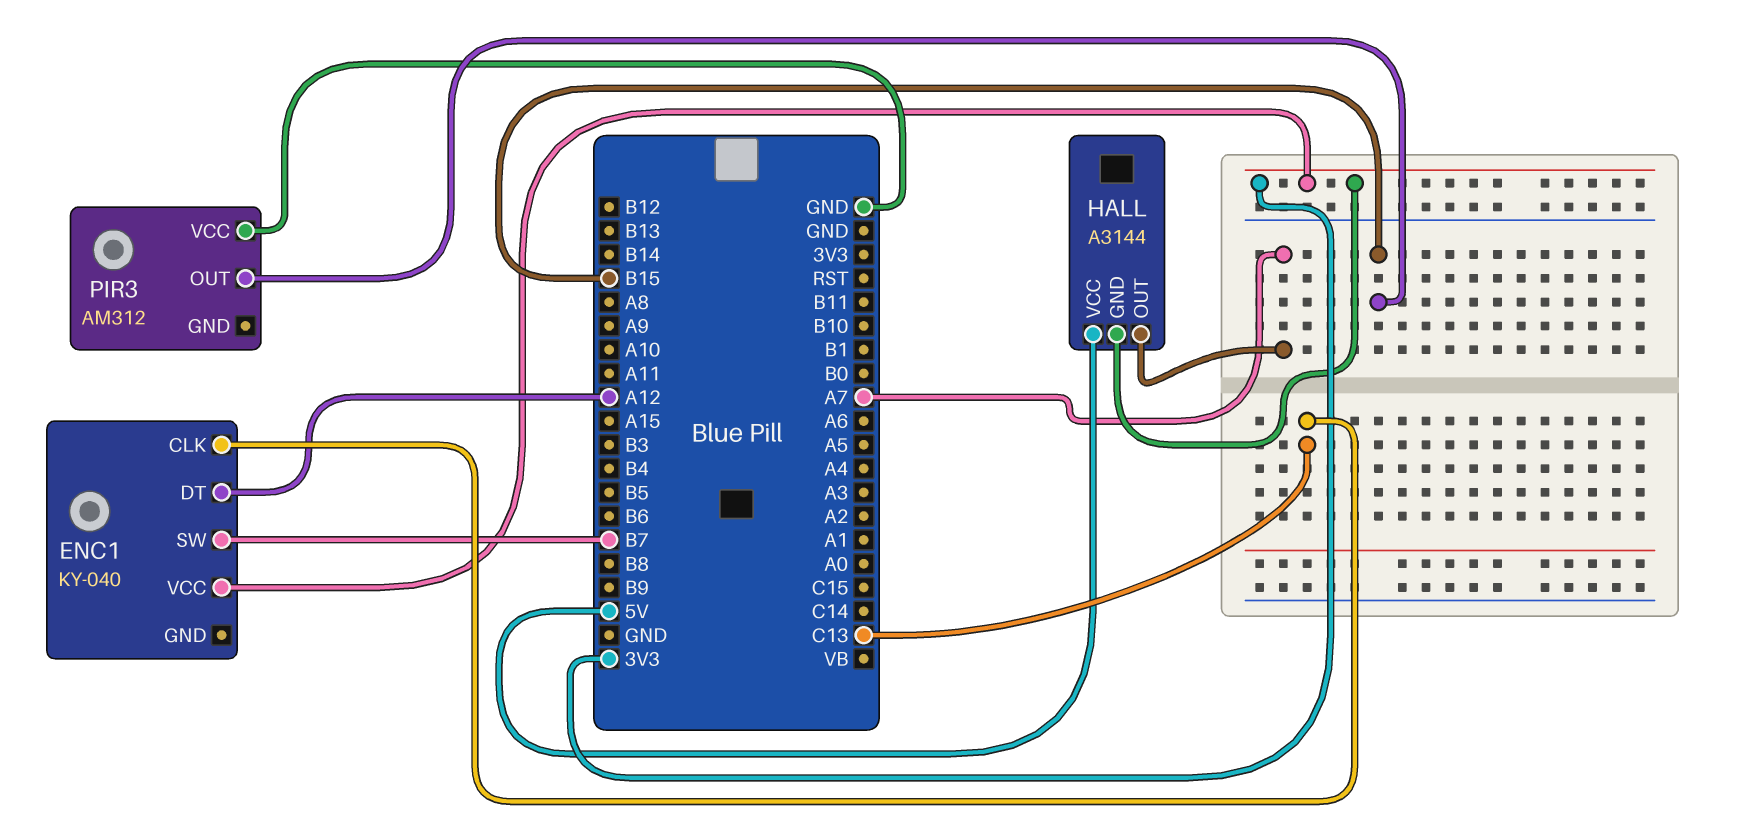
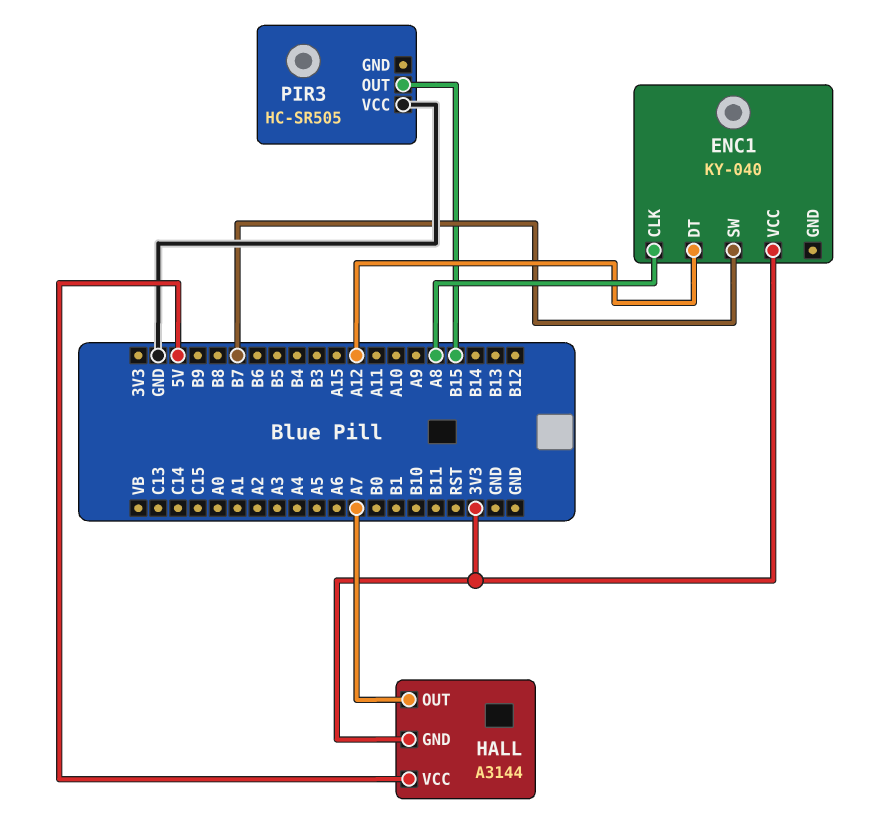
ENC1 pin CLK: C13 -> A8
PIR3: AM312 -> HC-SR505

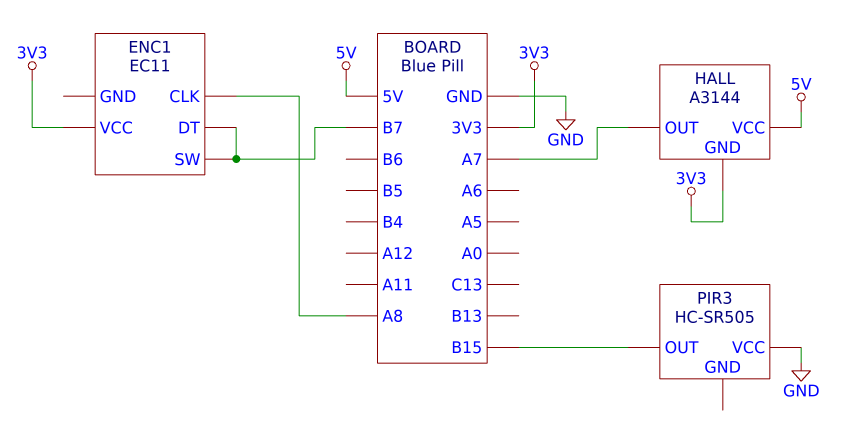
ENC1: KY-040 -> EC11
ENC1 pin DT: A12 -> B7

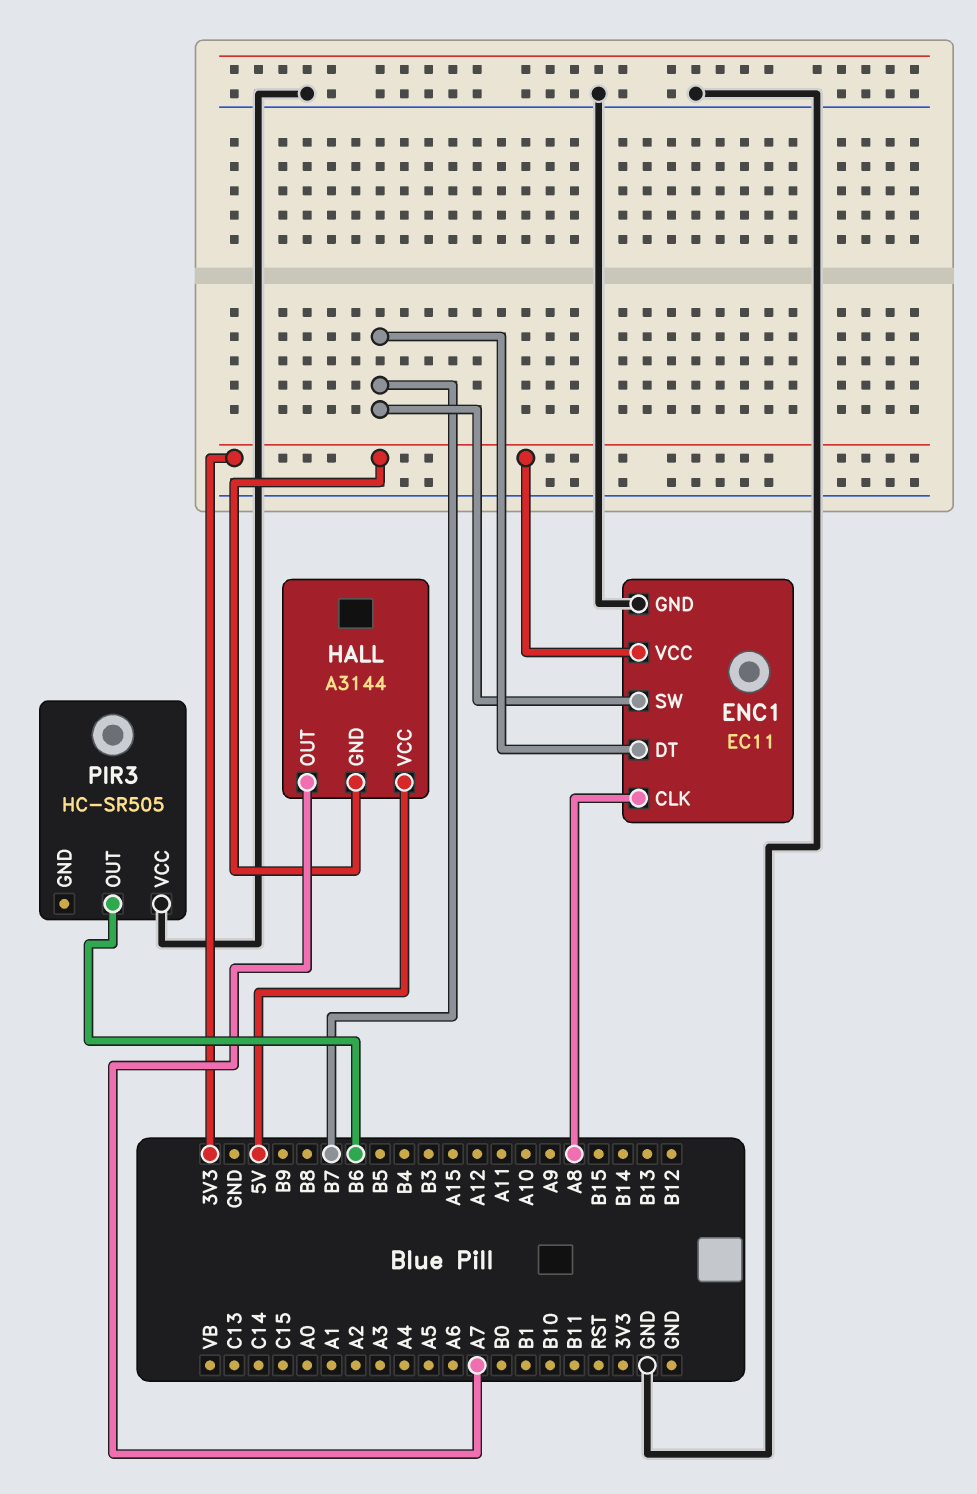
ENC1 pin GND: none -> GND
PIR3 pin OUT: B15 -> B6

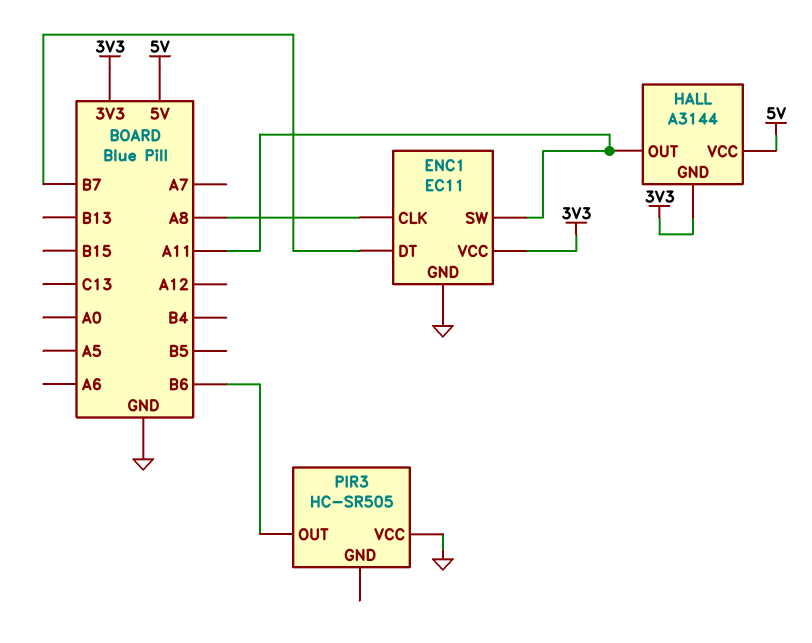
ENC1 pin SW: B7 -> A11
HALL pin OUT: A7 -> A11

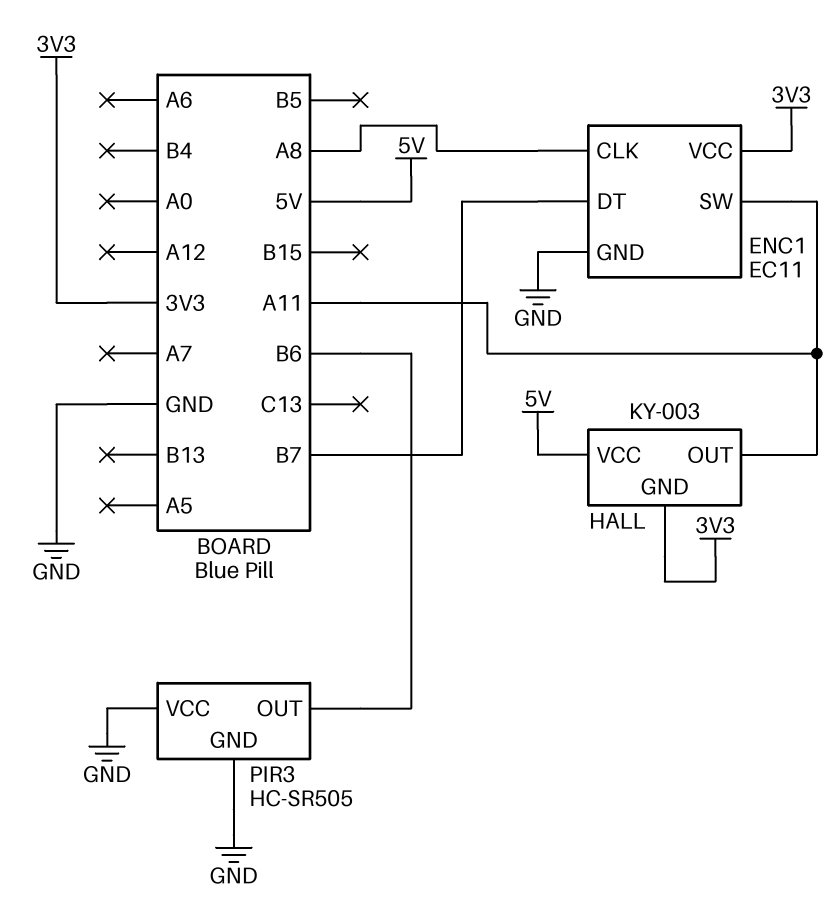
HALL: A3144 -> KY-003
PIR3 pin GND: none -> GND

